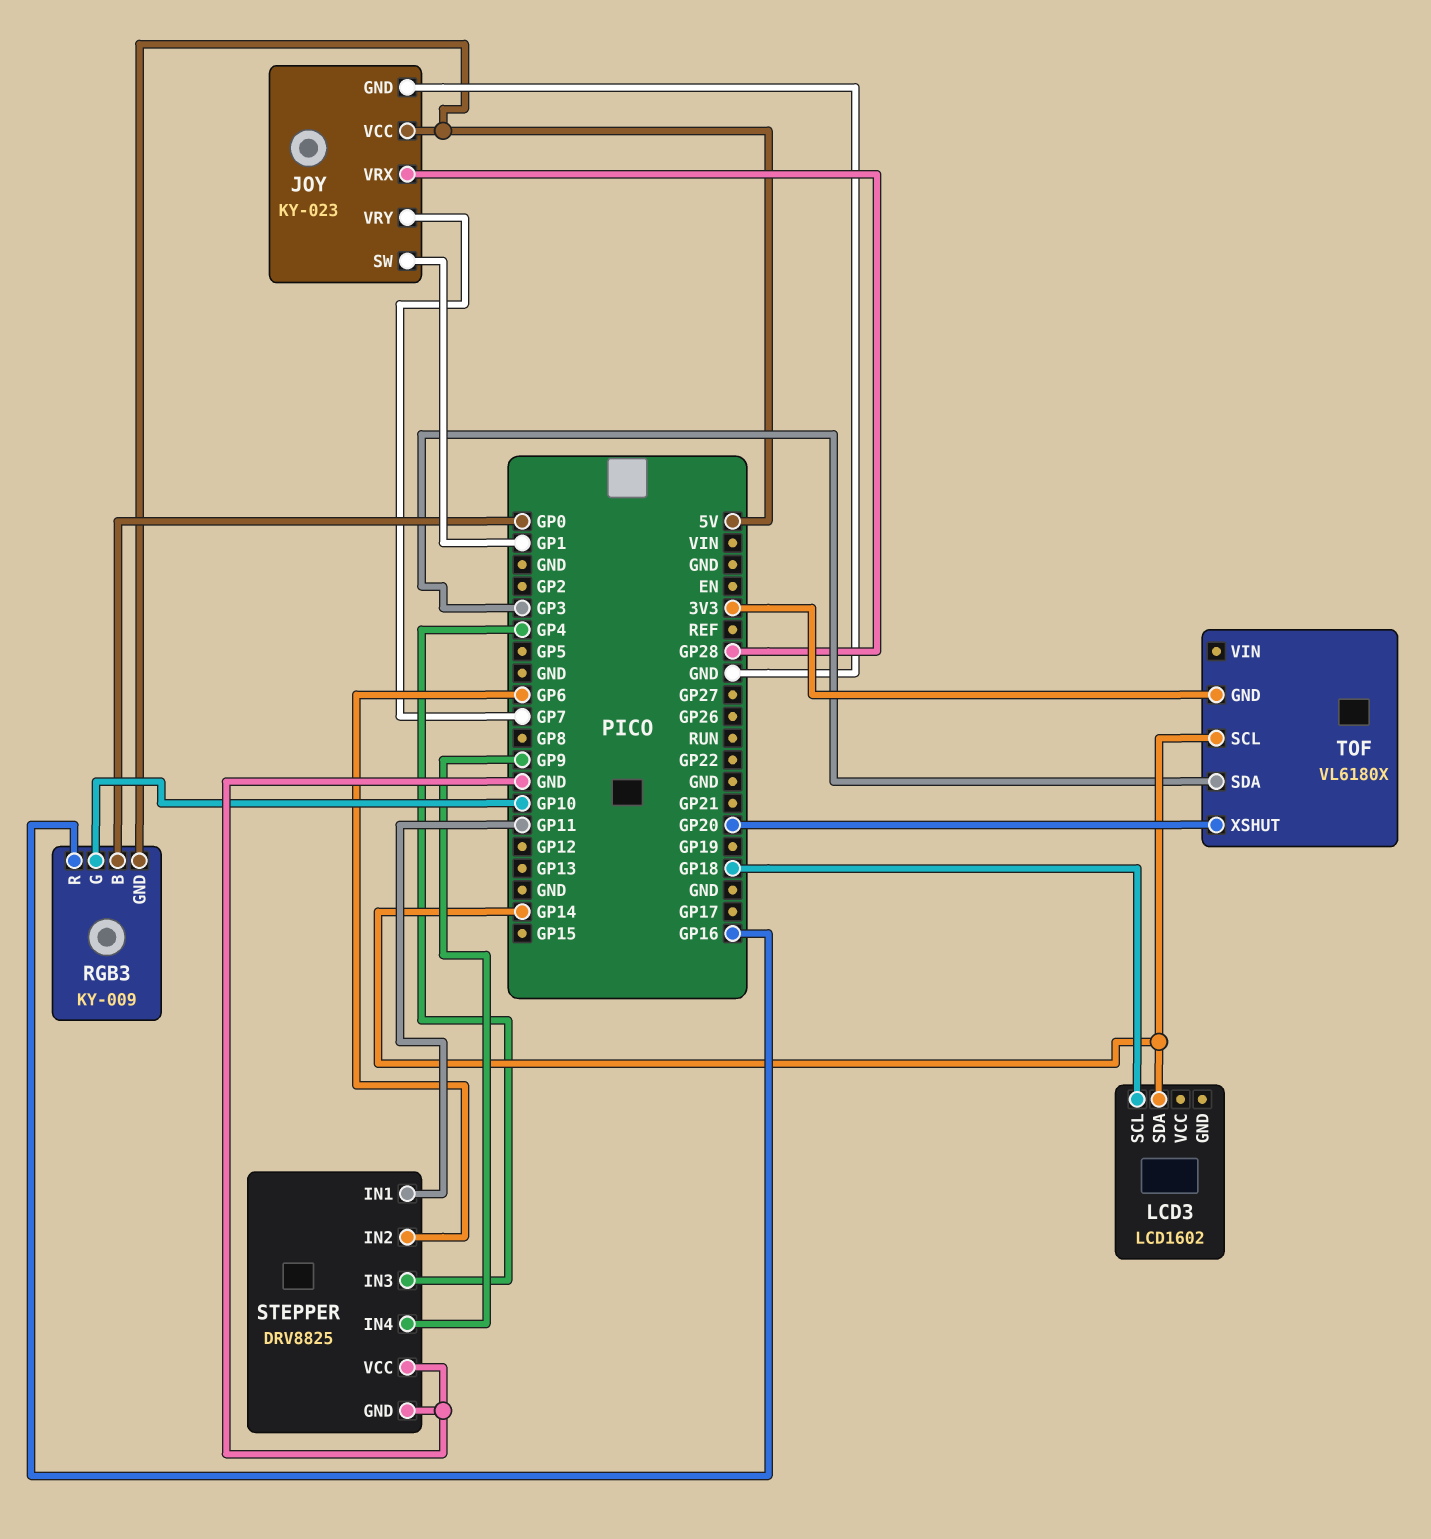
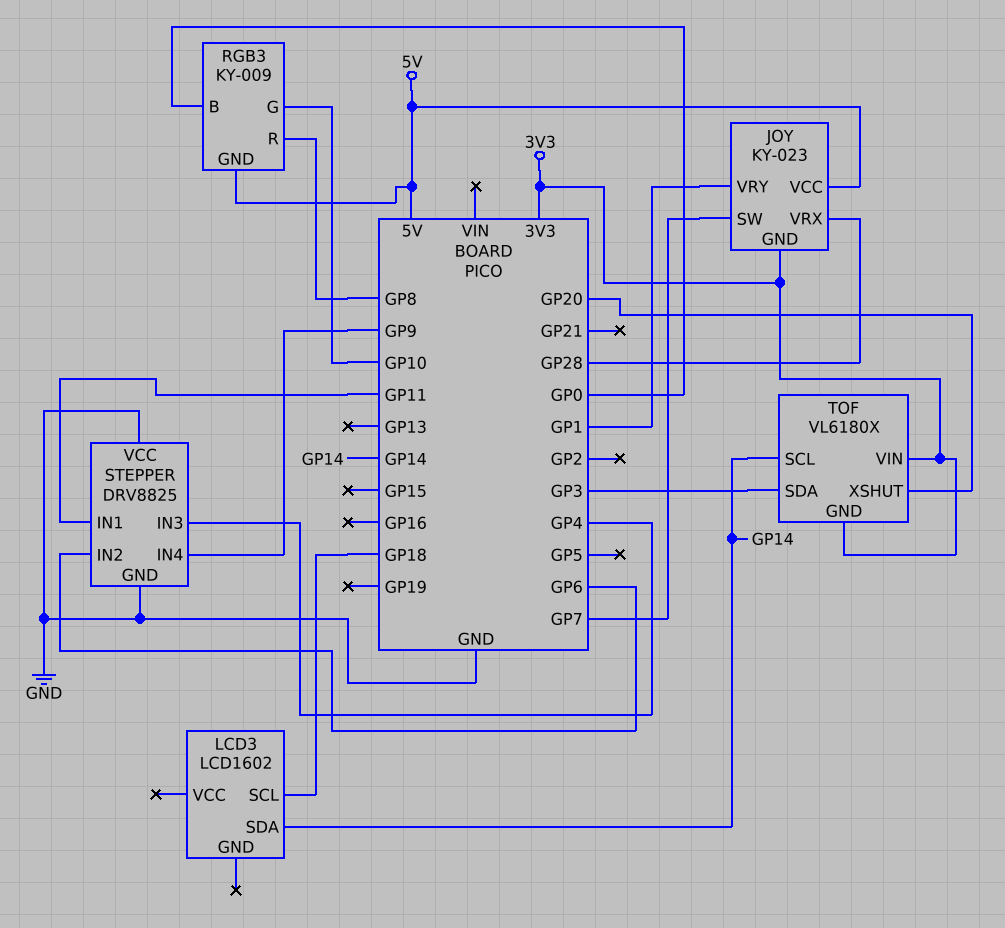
JOY pin GND: GND -> 3V3
JOY pin SW: GP1 -> GP7
JOY pin VRY: GP7 -> GP1
RGB3 pin R: GP16 -> GP8
TOF pin VIN: none -> 3V3

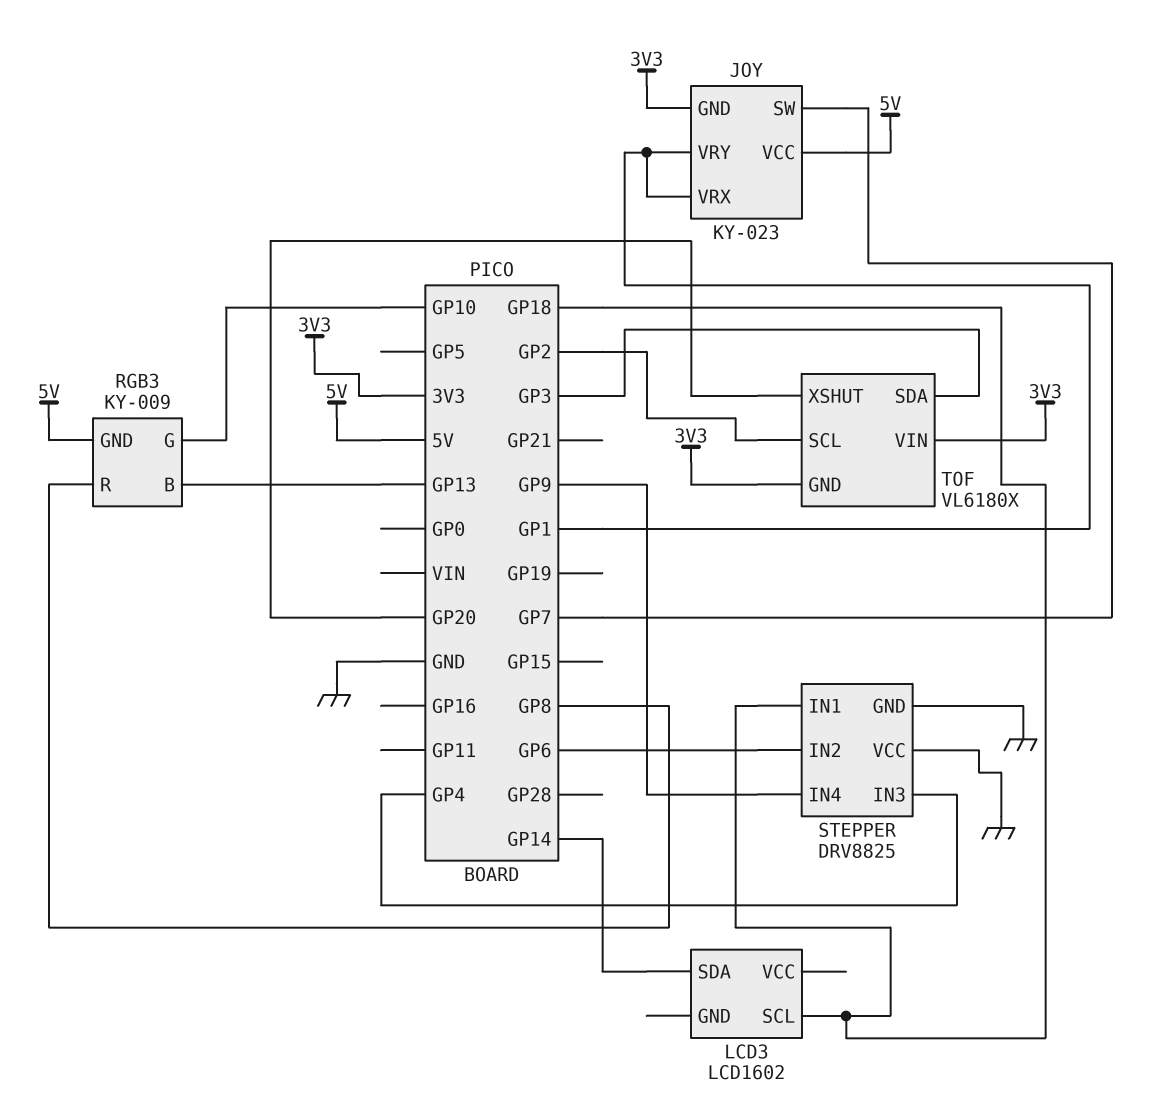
JOY pin VRX: GP28 -> GP1
RGB3 pin B: GP0 -> GP13
STEPPER pin IN1: GP11 -> GP18
TOF pin SCL: GP14 -> GP2

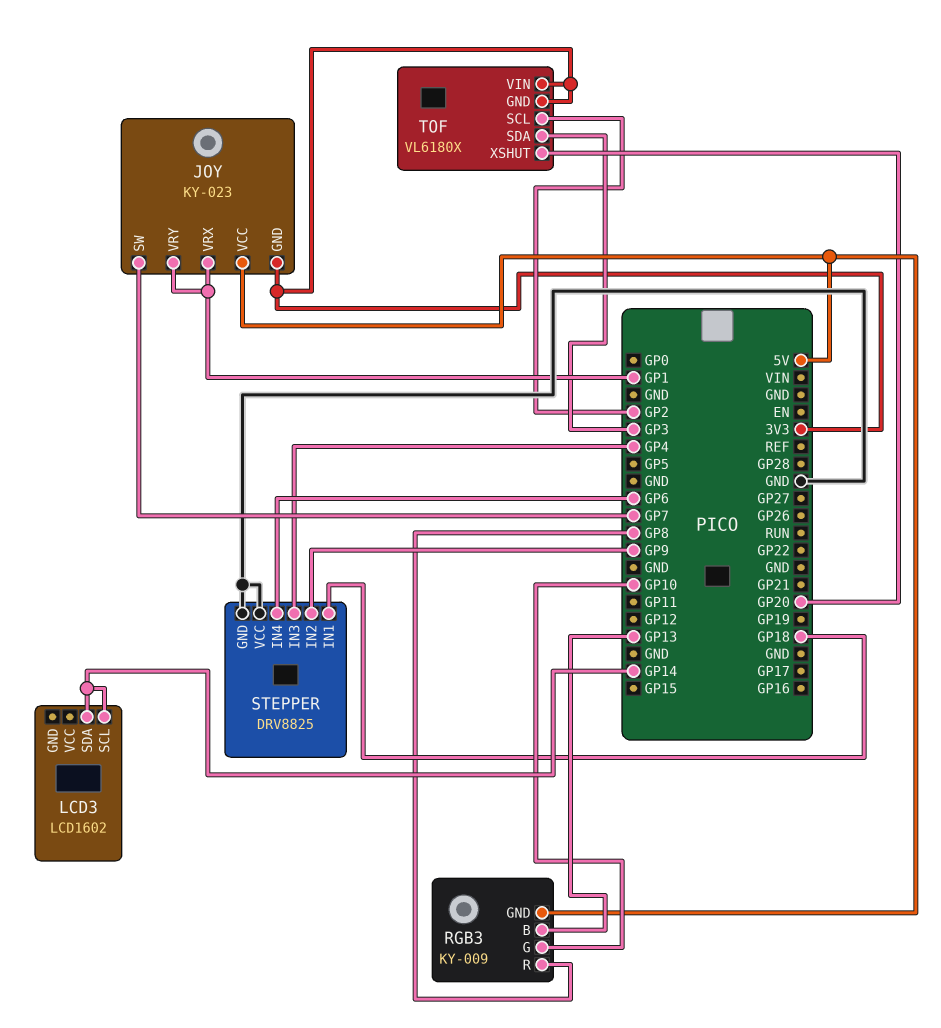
LCD3 pin SCL: GP18 -> GP14
STEPPER pin IN2: GP6 -> GP9
STEPPER pin IN4: GP9 -> GP6

